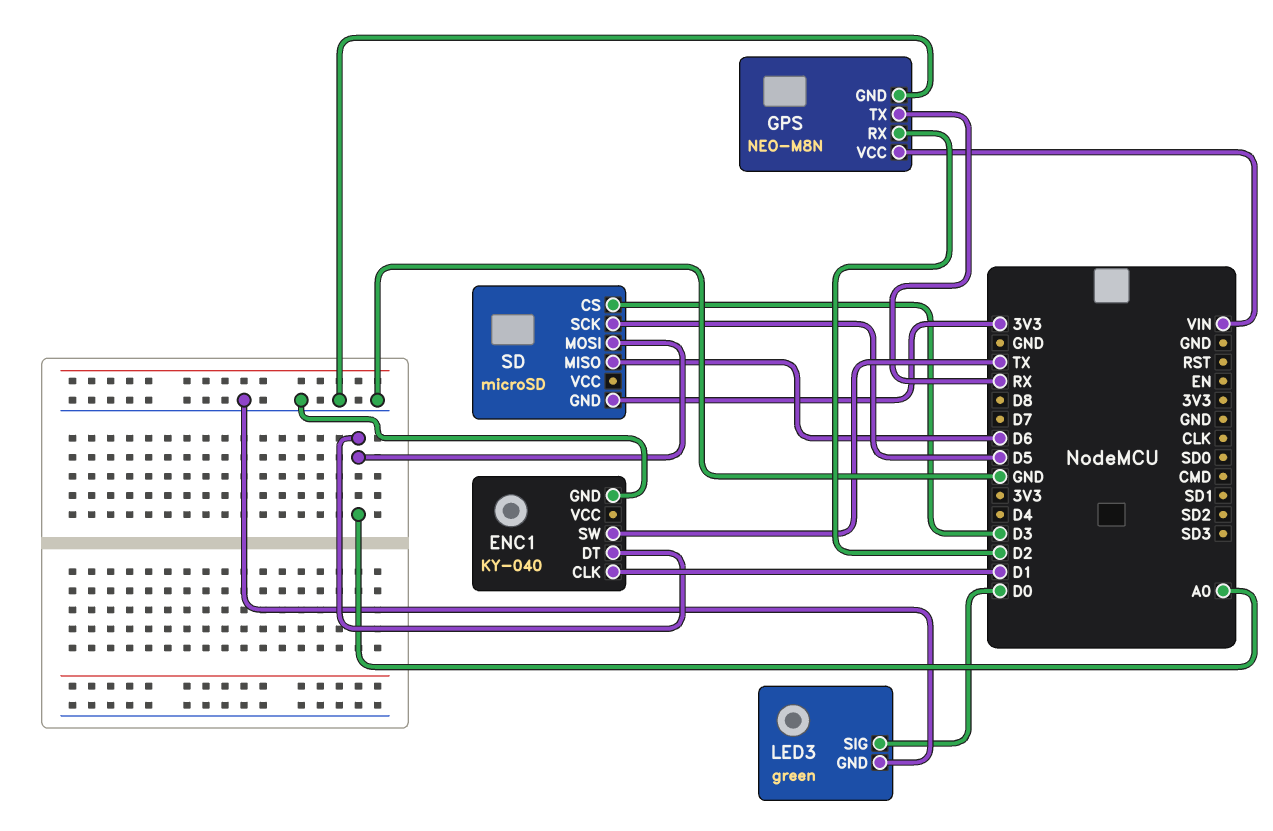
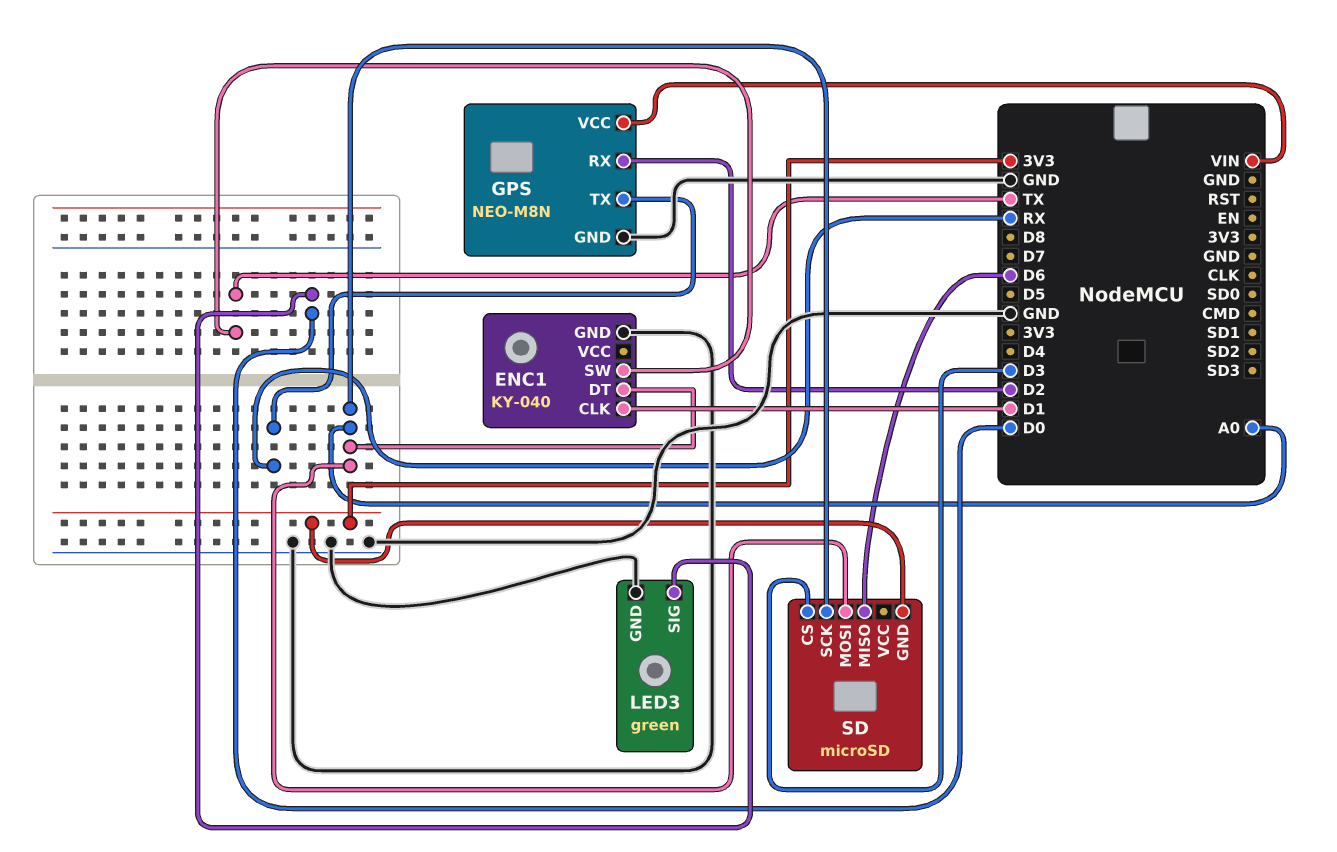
SD pin SCK: D5 -> A0

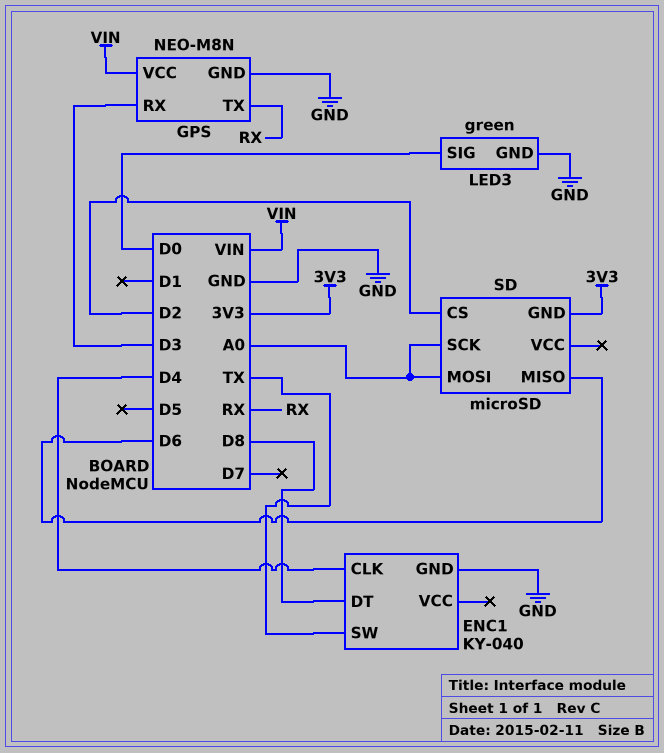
ENC1 pin CLK: D1 -> D4
ENC1 pin DT: A0 -> D8
GPS pin RX: D2 -> D3
SD pin CS: D3 -> D2

